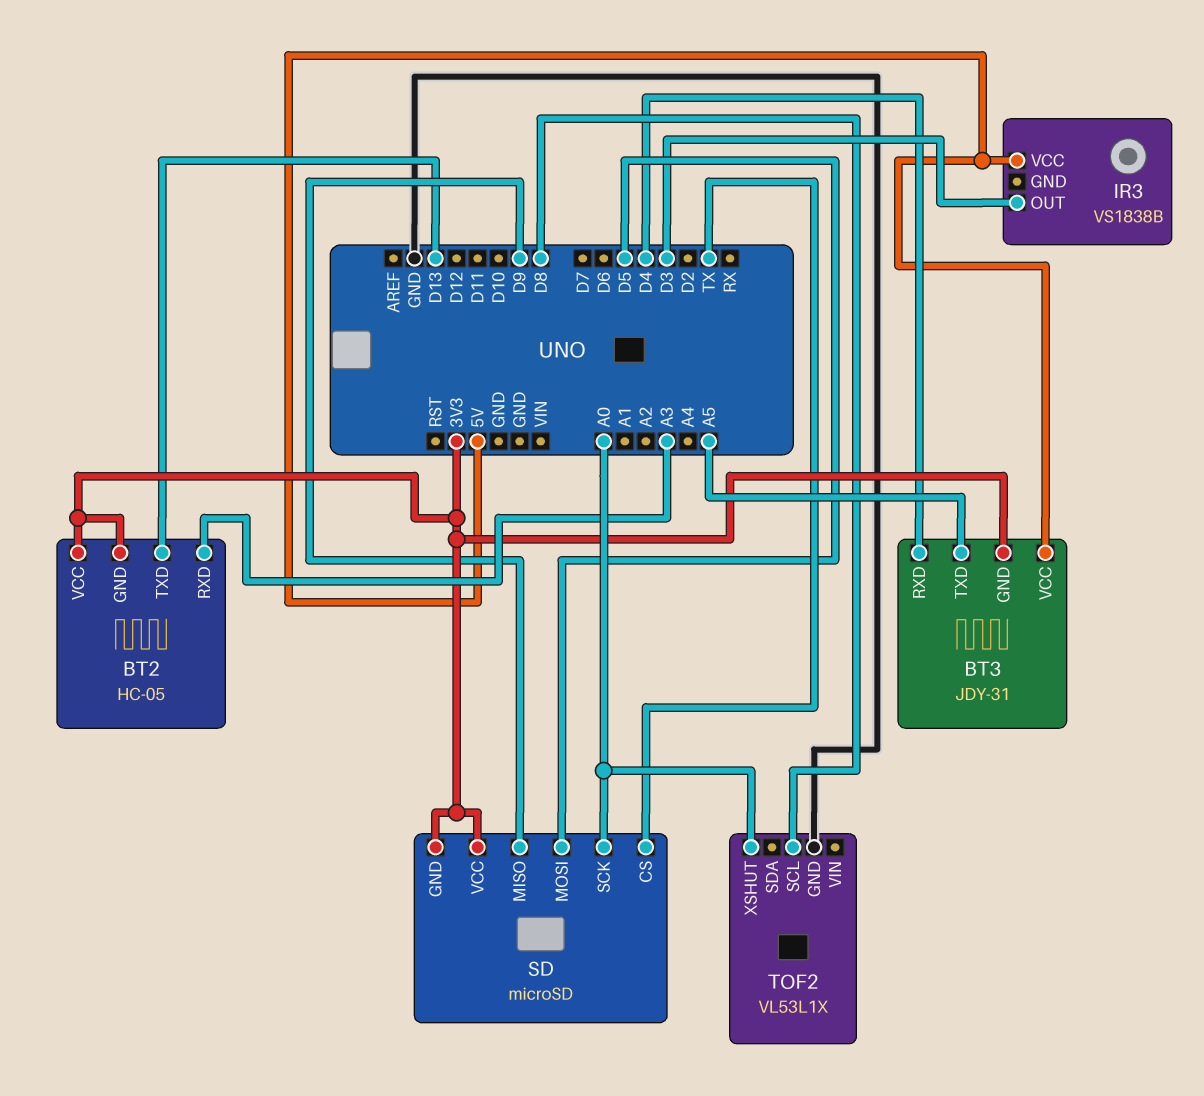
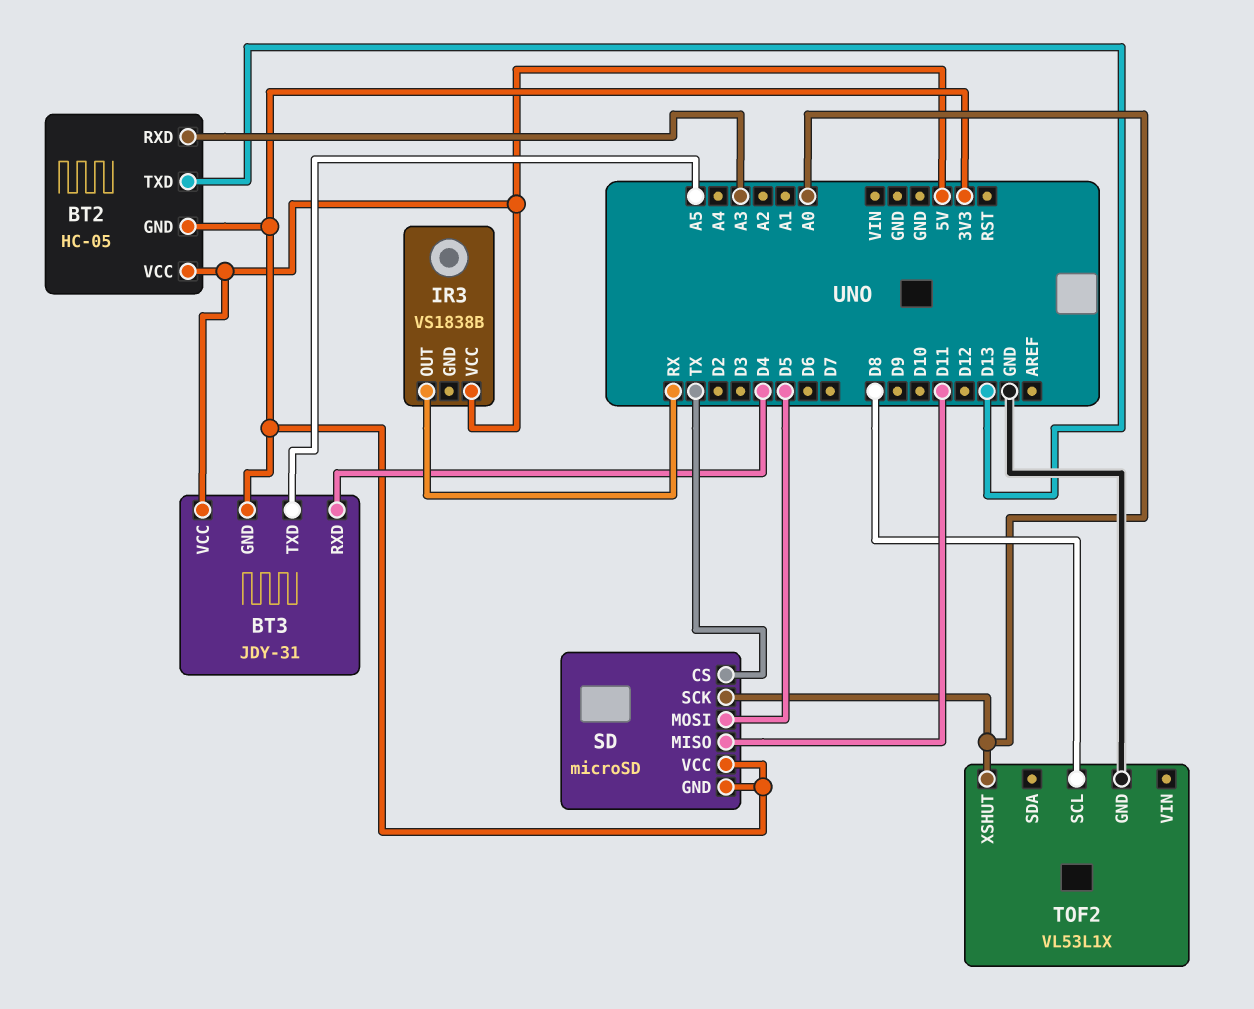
BT2 pin VCC: 3V3 -> 5V
IR3 pin OUT: D3 -> RX
SD pin MISO: D9 -> D11

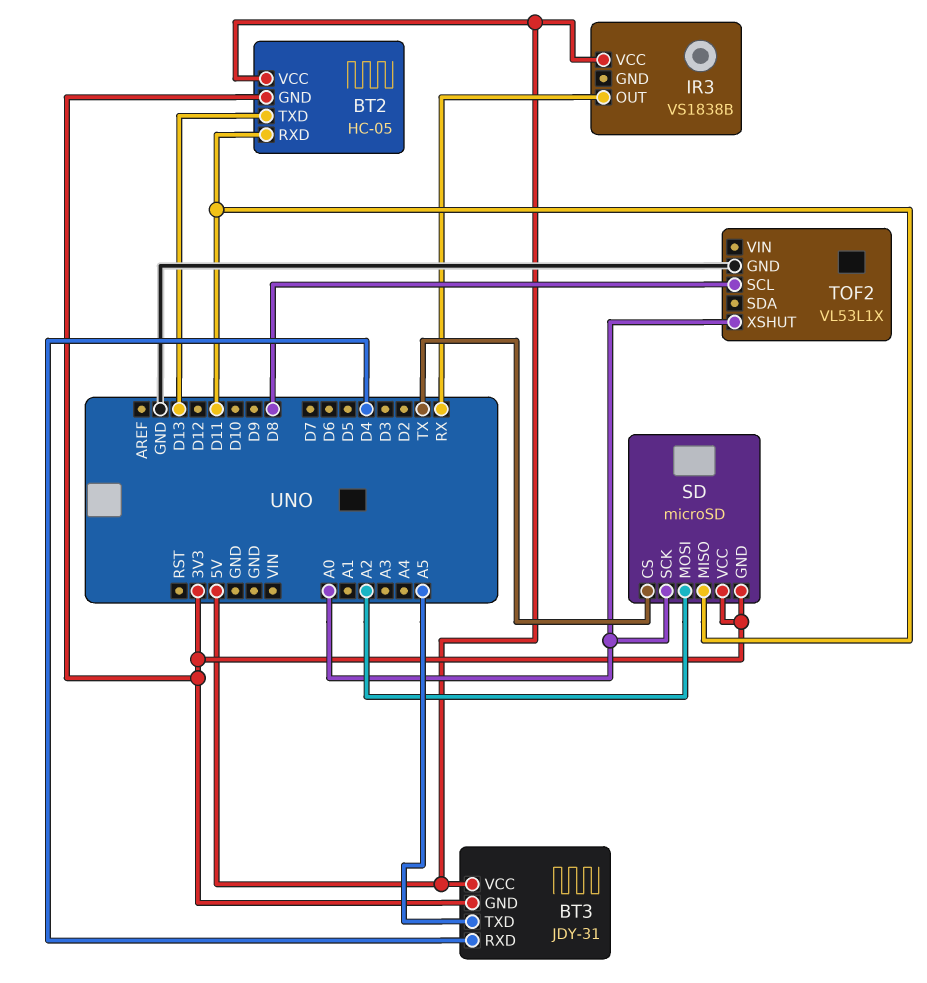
BT2 pin RXD: A3 -> D11
SD pin MOSI: D5 -> A2

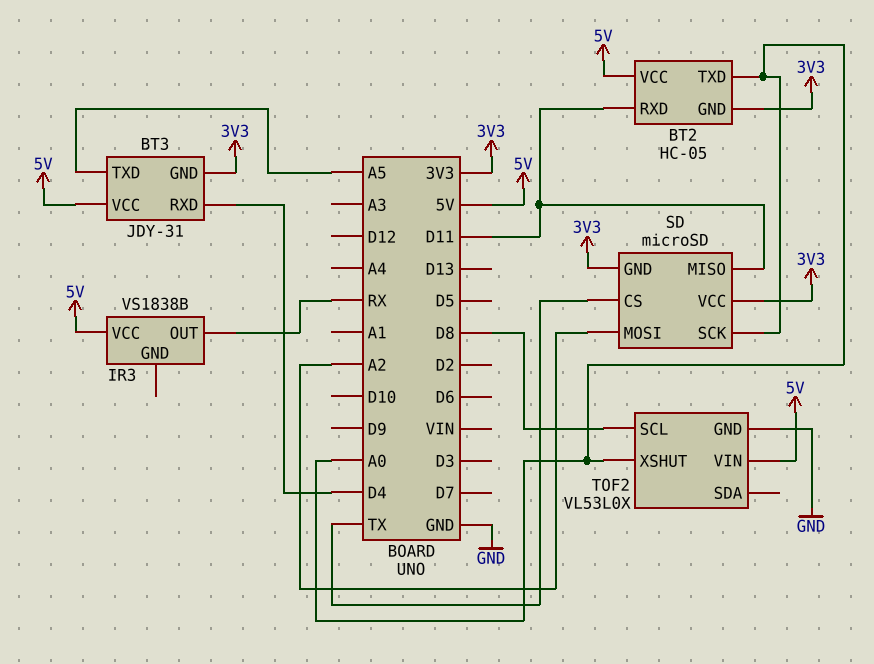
BT2 pin TXD: D13 -> A0
TOF2: VL53L1X -> VL53L0X
TOF2 pin VIN: none -> 5V

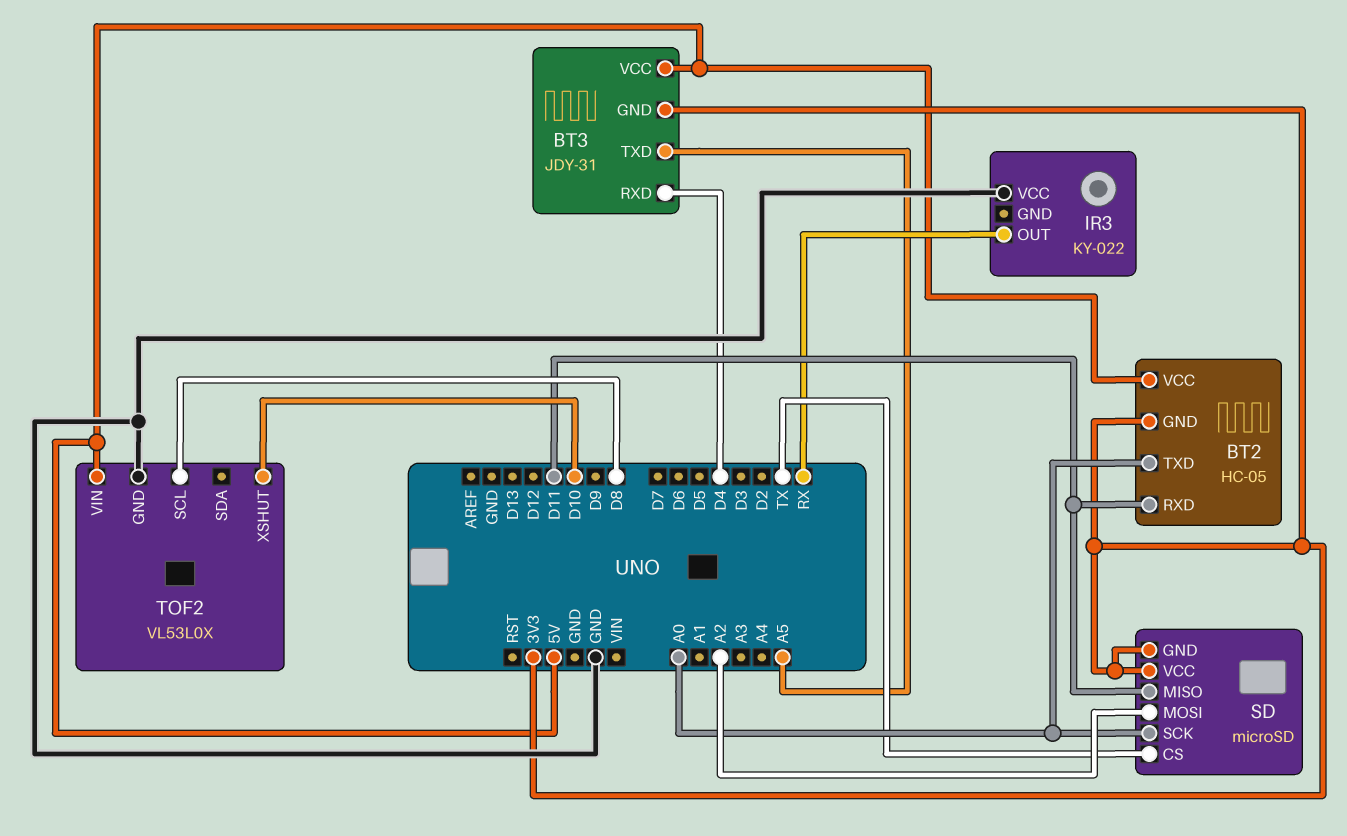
IR3: VS1838B -> KY-022
IR3 pin VCC: 5V -> GND
TOF2 pin XSHUT: A0 -> D10

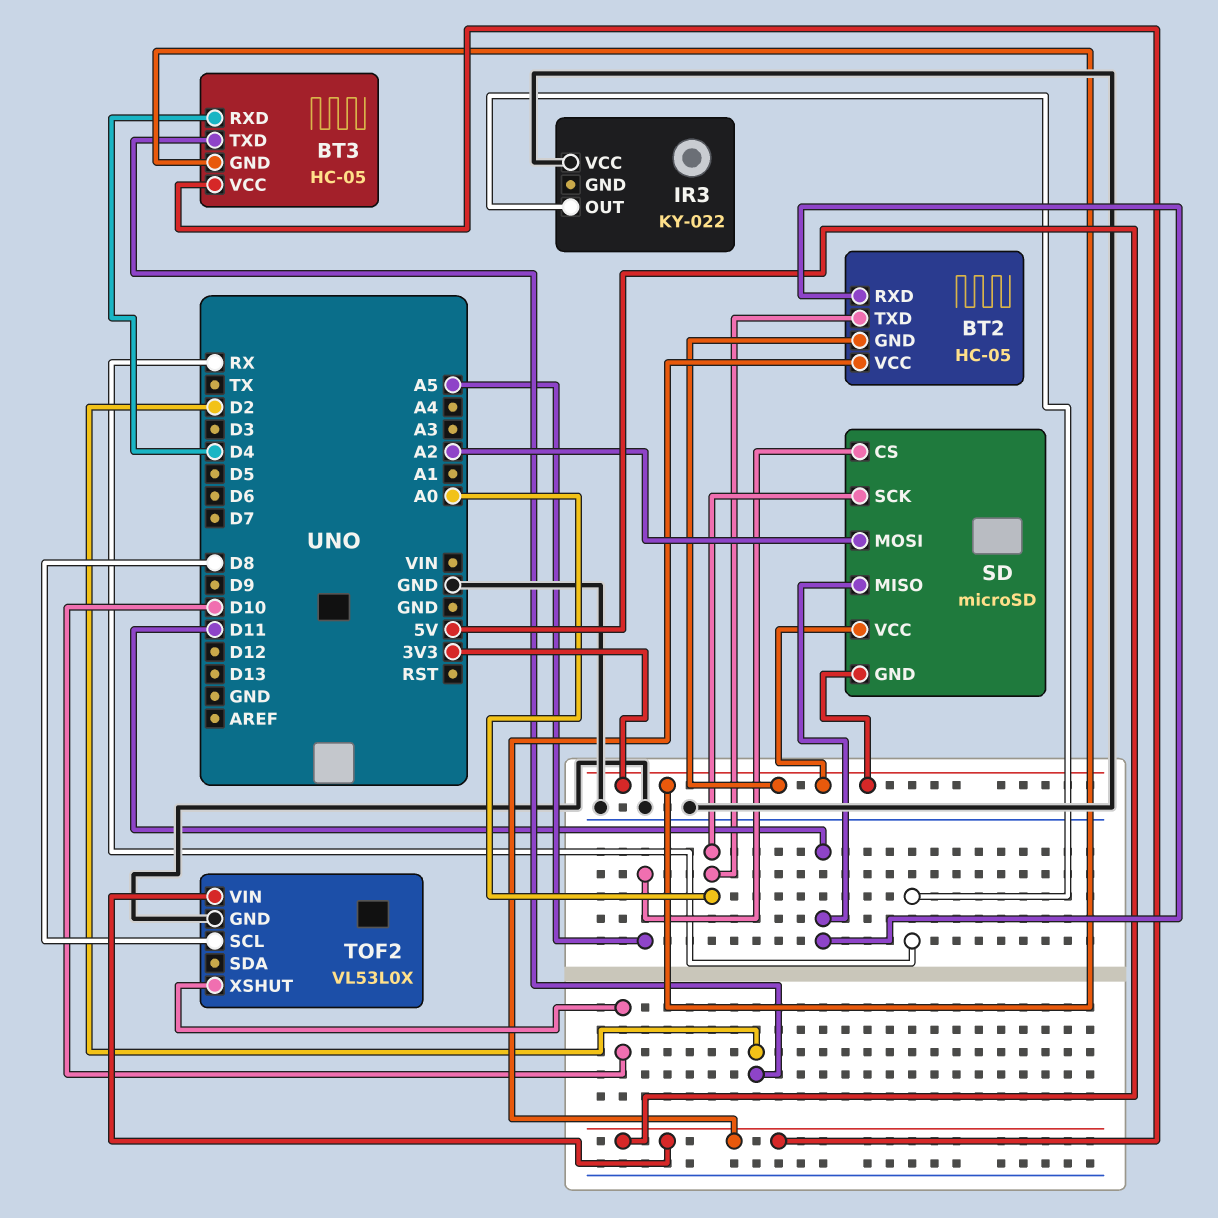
BT3: JDY-31 -> HC-05
BT3 pin TXD: A5 -> D2
SD pin CS: TX -> A5

